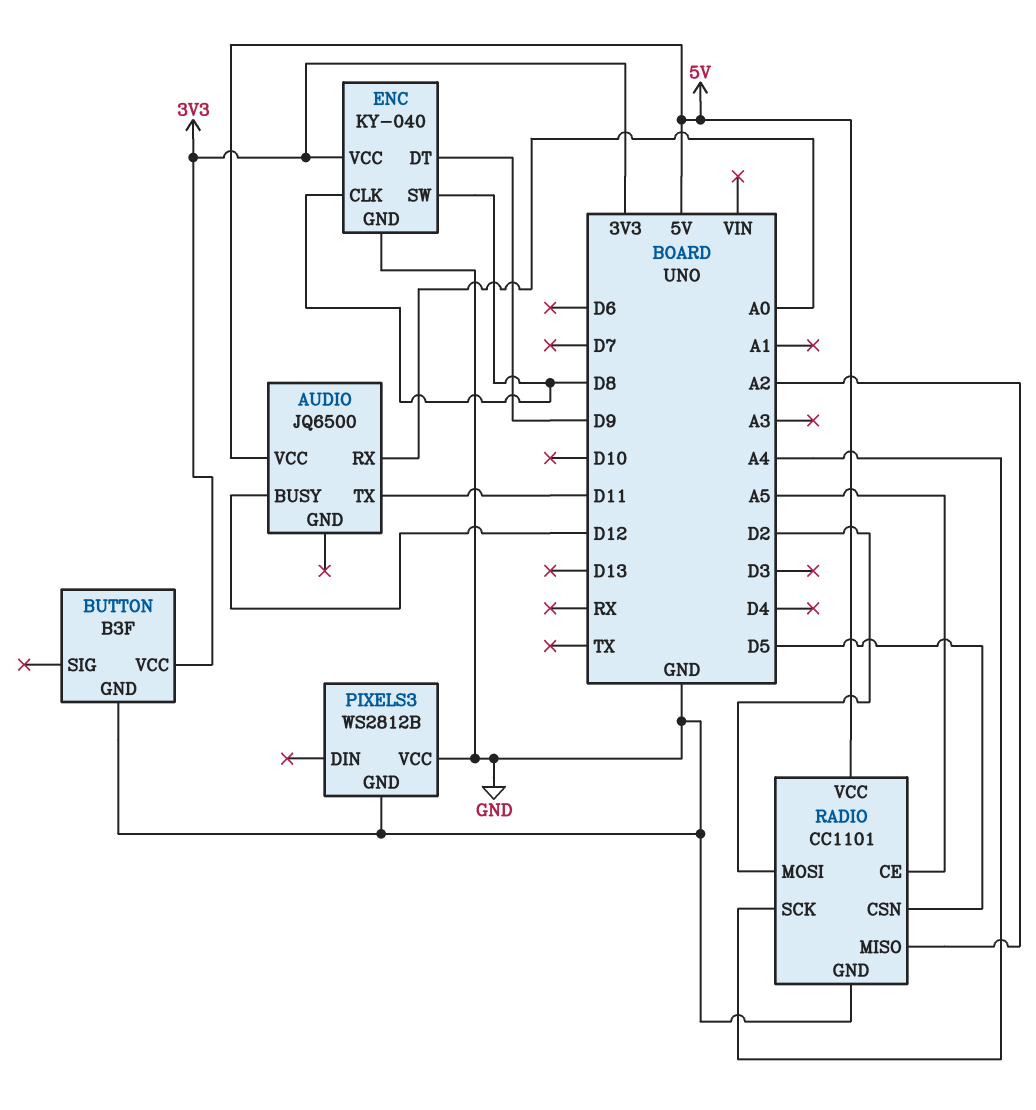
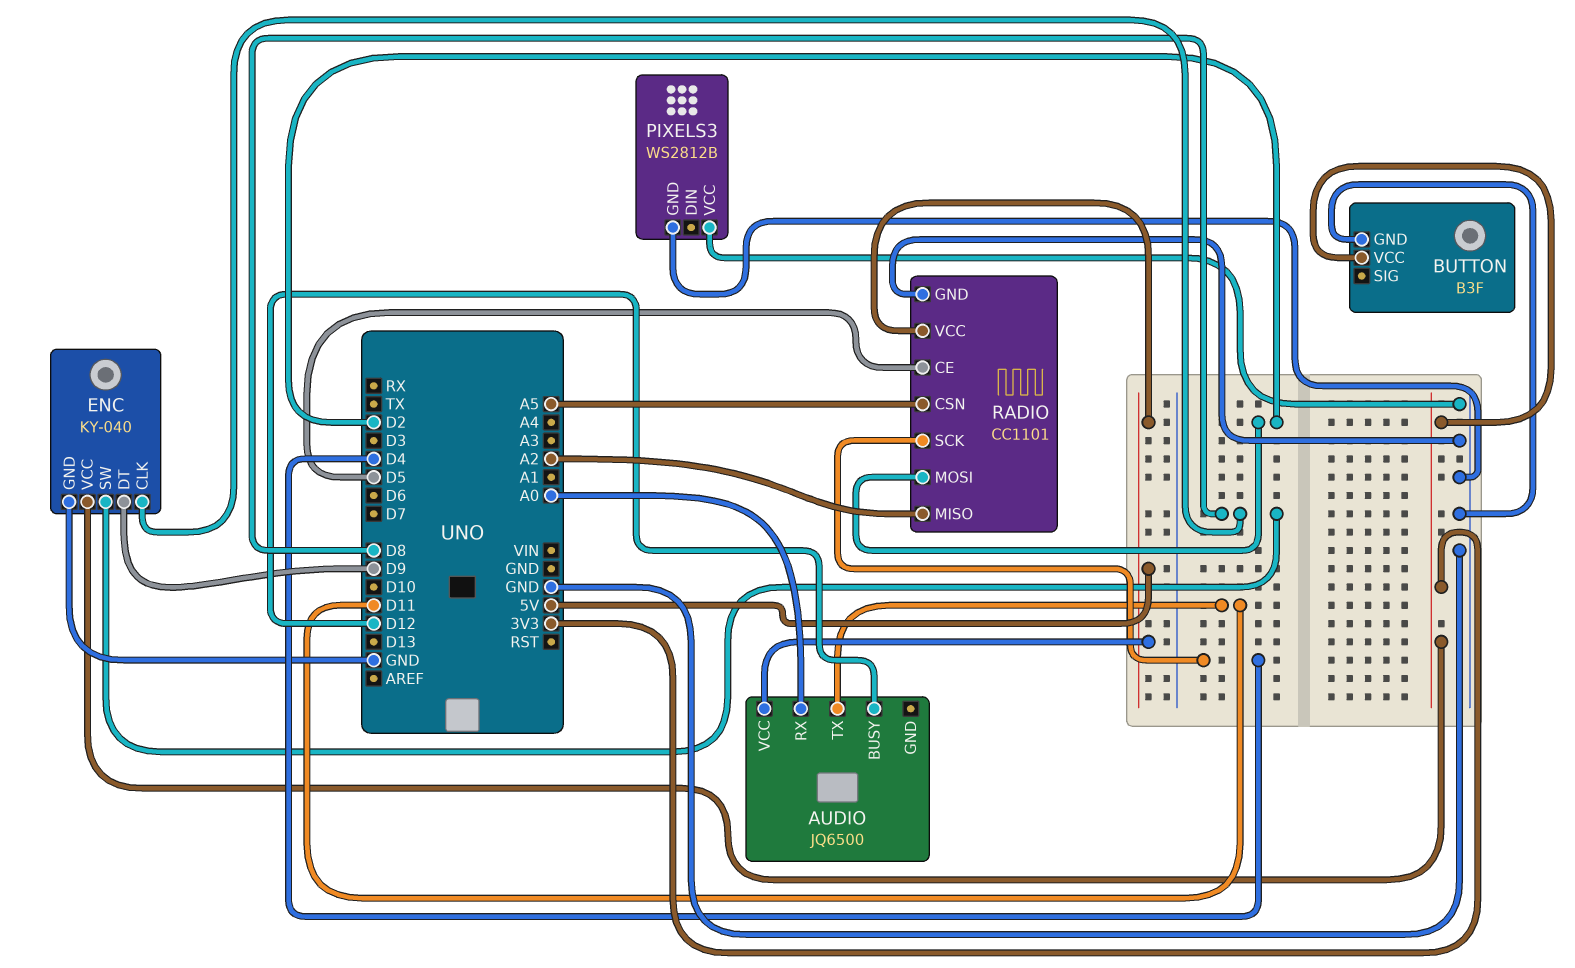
RADIO pin CE: A5 -> D5
RADIO pin CSN: D5 -> A5
RADIO pin SCK: A4 -> D4

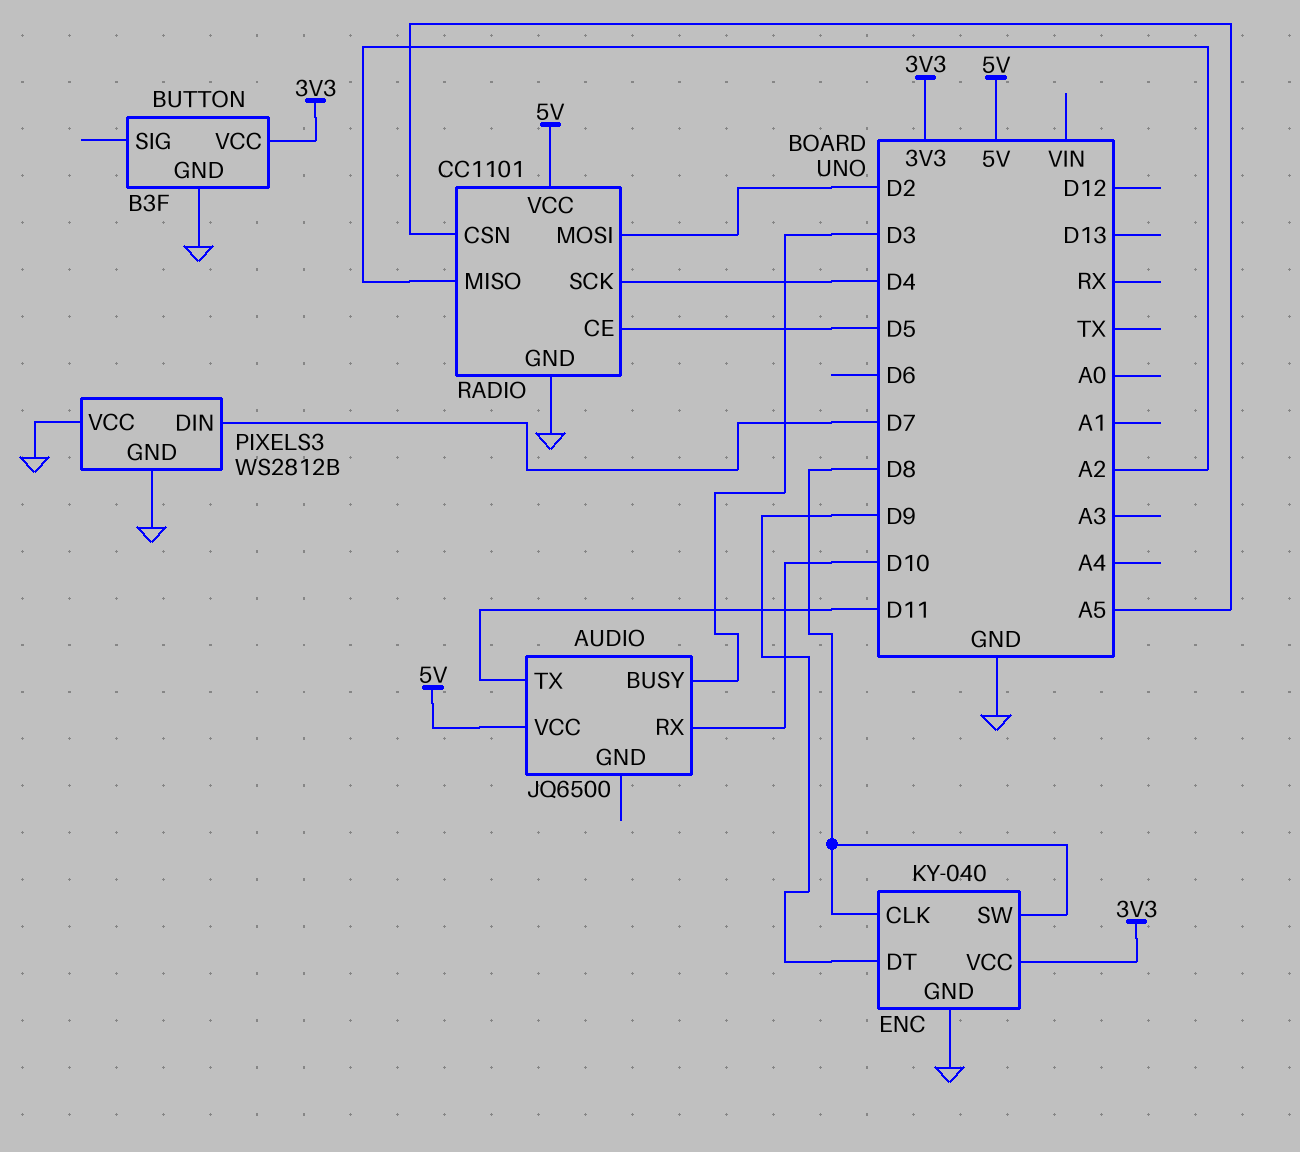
AUDIO pin BUSY: D12 -> D3
AUDIO pin RX: A0 -> D10
PIXELS3 pin DIN: none -> D7

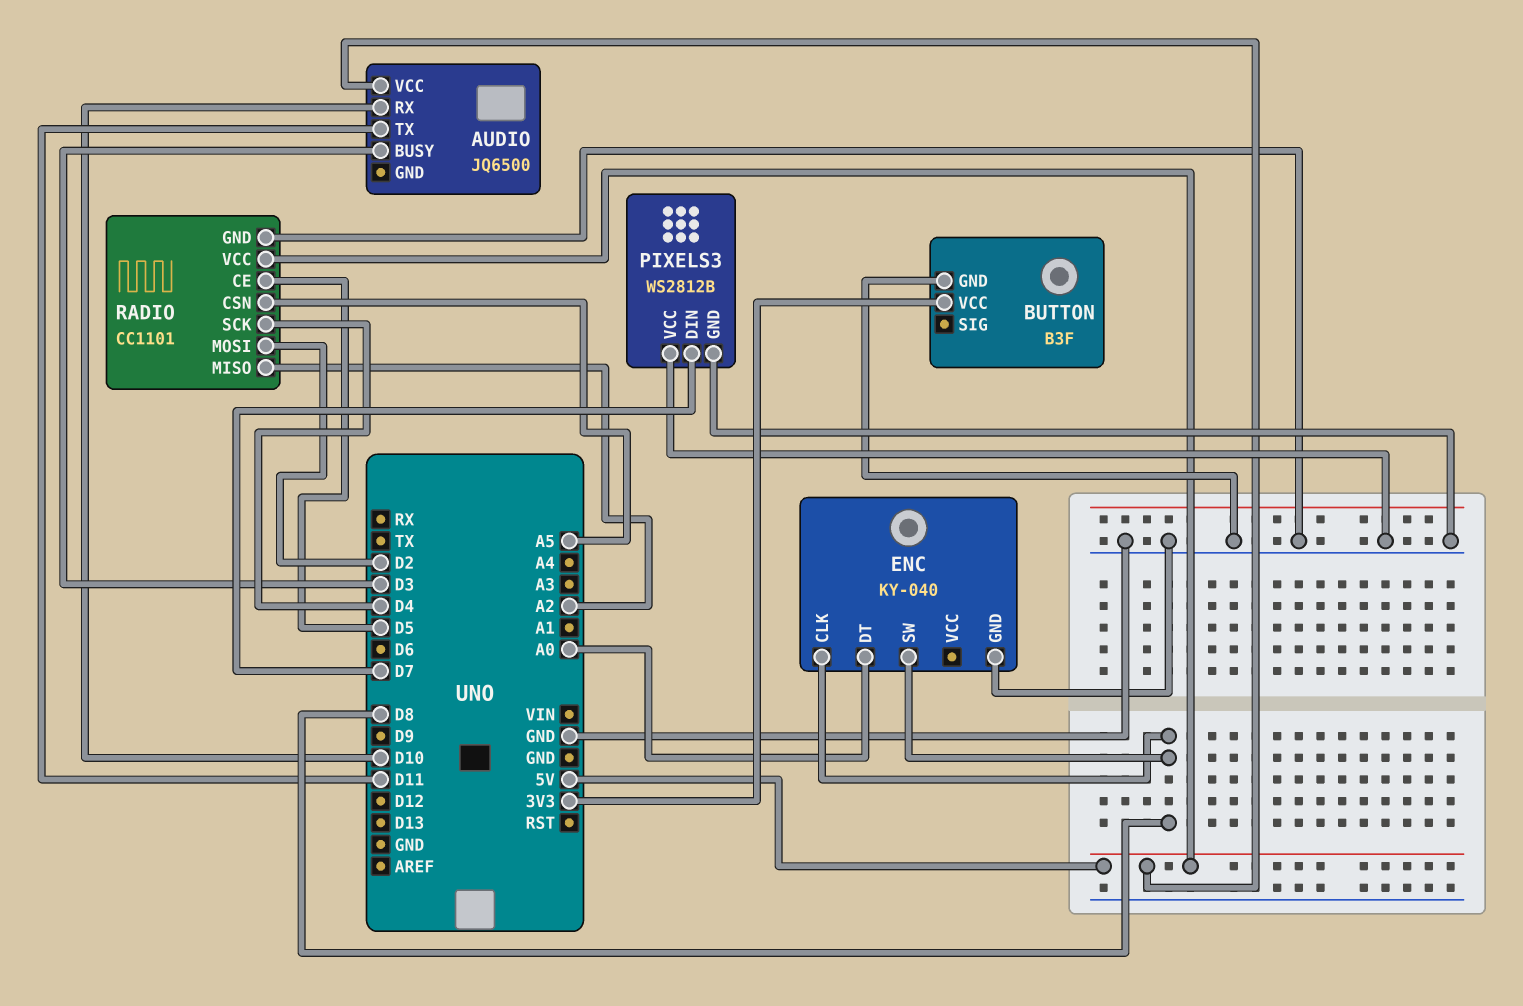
ENC pin DT: D9 -> A0
ENC pin VCC: 3V3 -> none

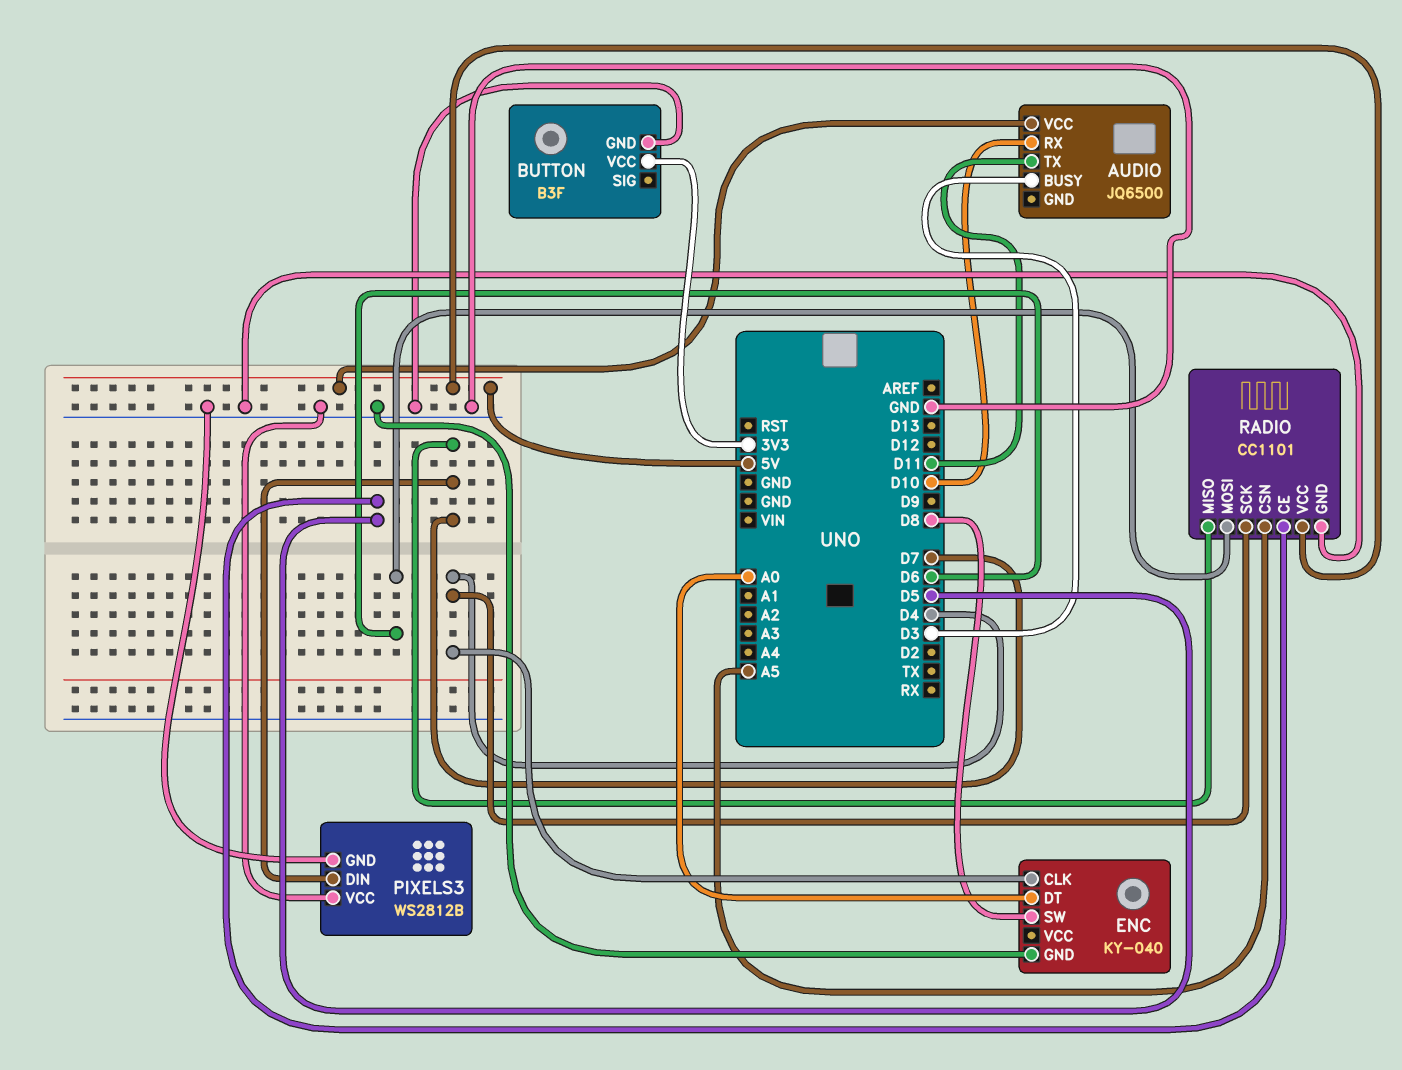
ENC pin CLK: D8 -> D4
RADIO pin MISO: A2 -> D7
RADIO pin MOSI: D2 -> D6

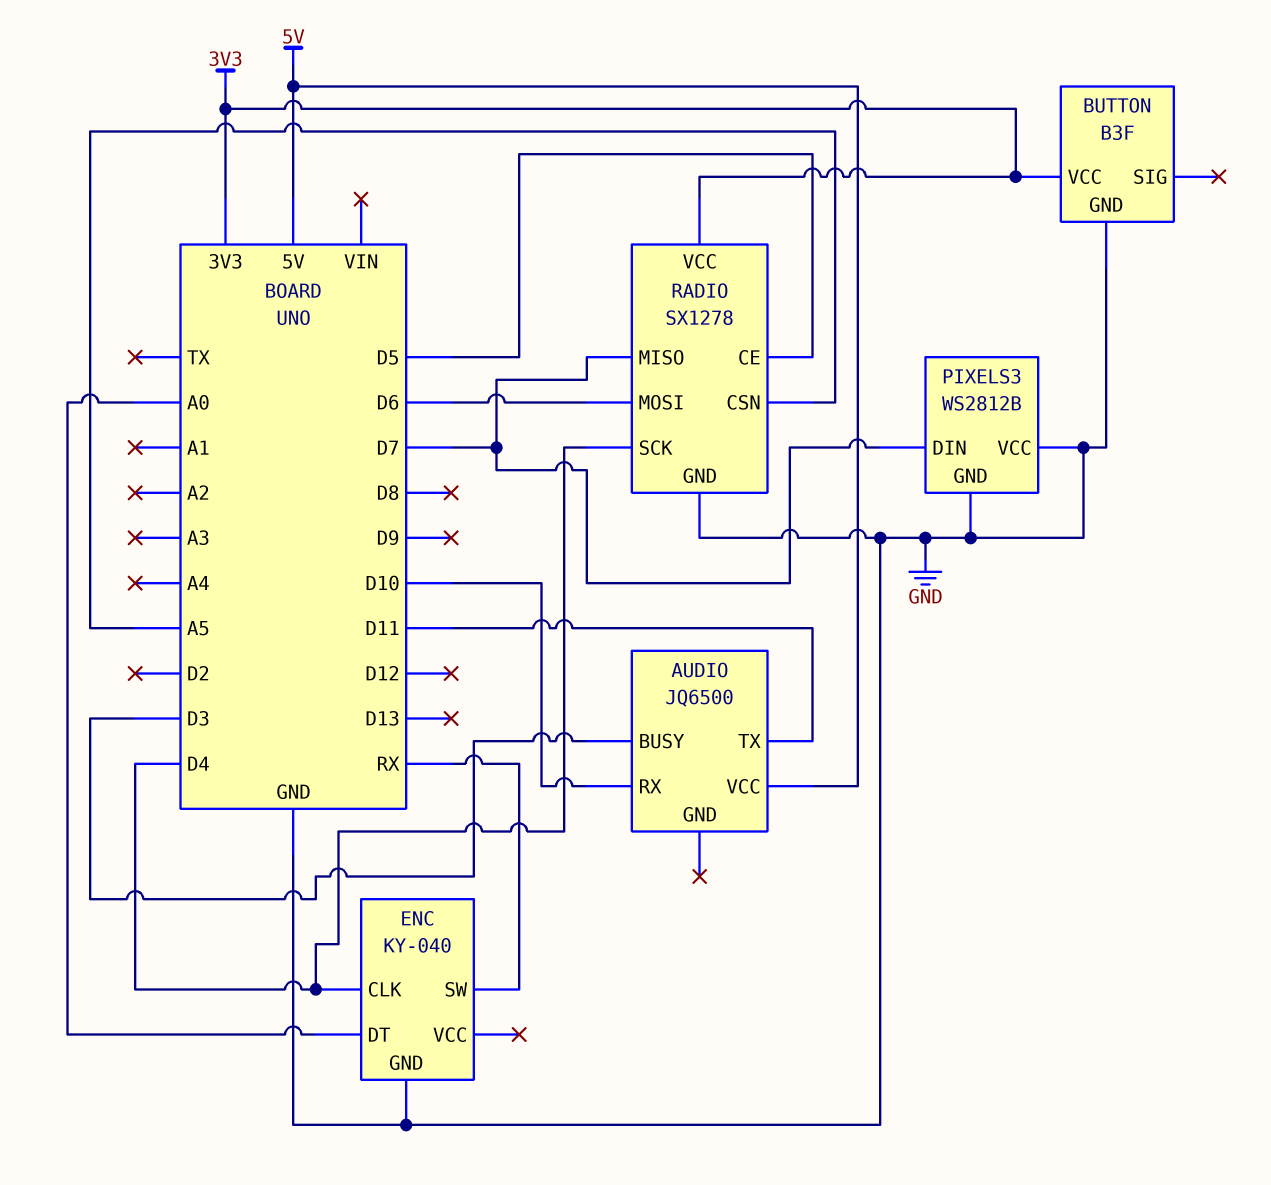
ENC pin SW: D8 -> RX
RADIO: CC1101 -> SX1278
RADIO pin VCC: 5V -> 3V3

